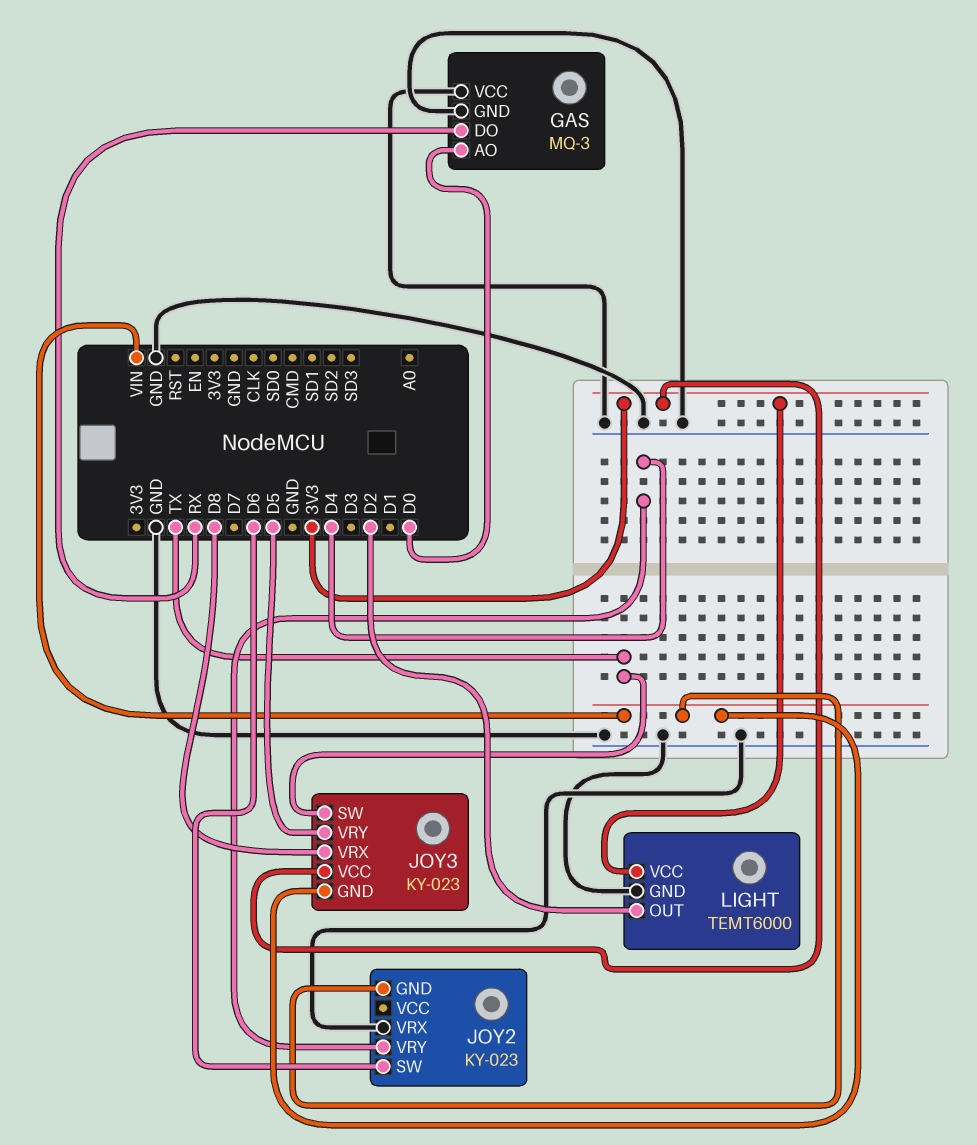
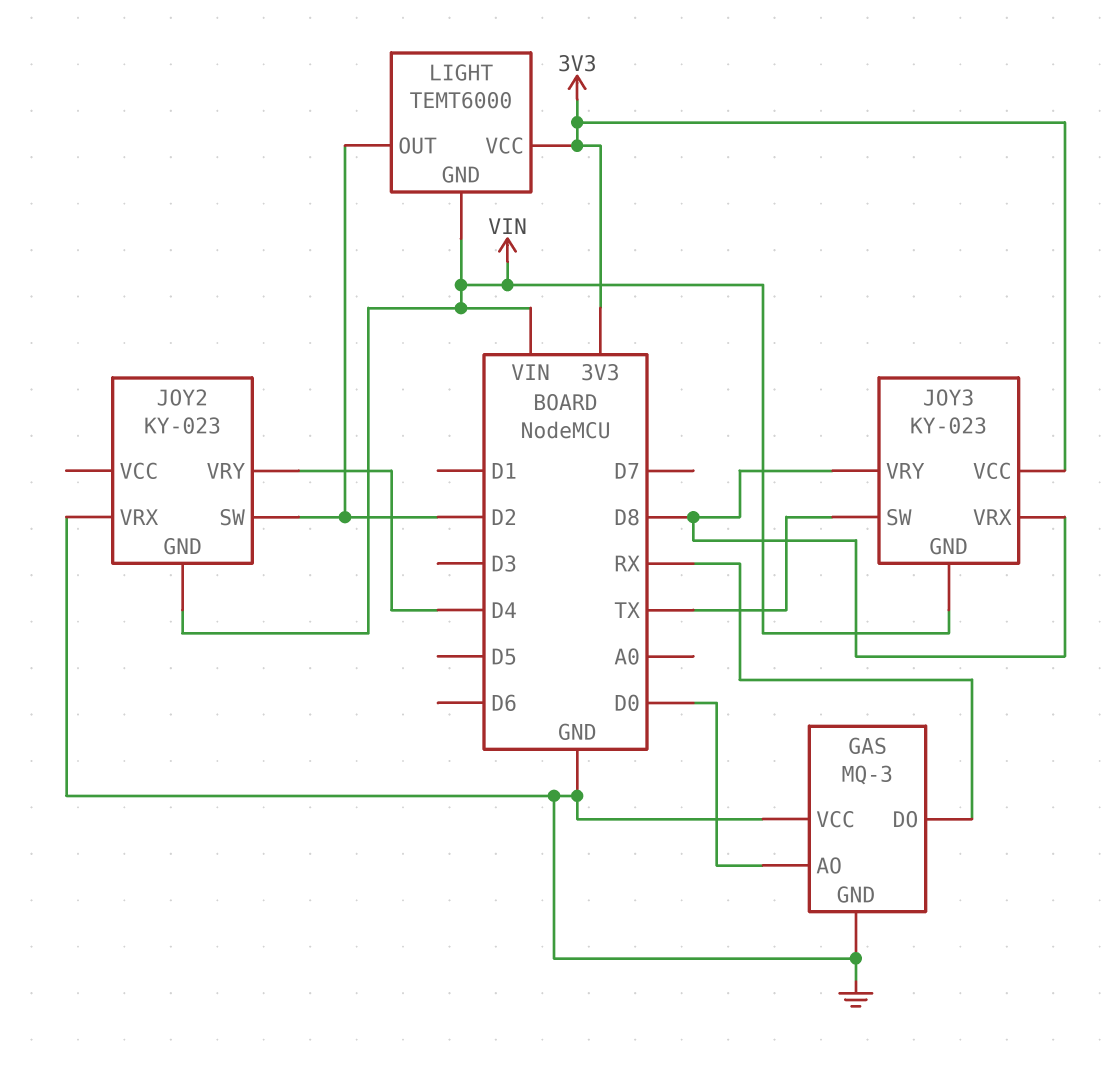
JOY2 pin SW: D6 -> D2
JOY3 pin VRY: D5 -> D8
LIGHT pin GND: GND -> VIN

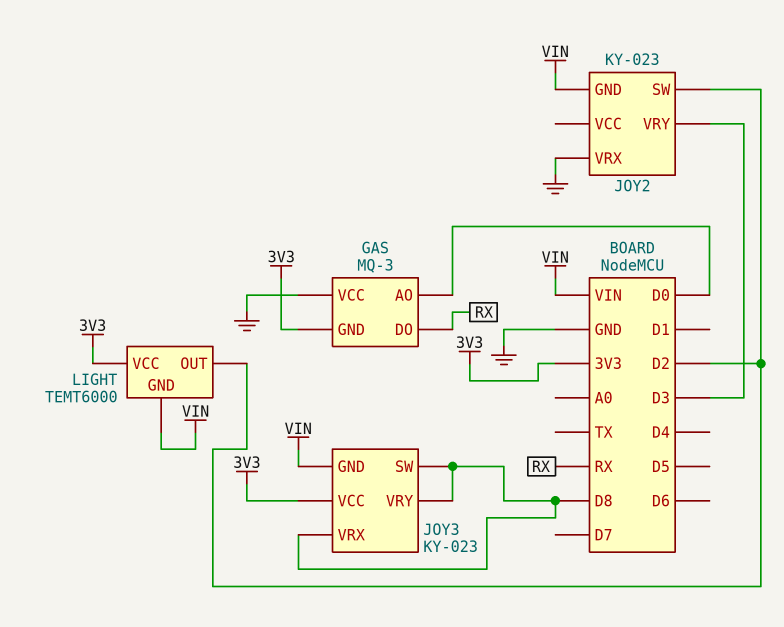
GAS pin GND: GND -> 3V3
JOY2 pin VRY: D4 -> D3
JOY3 pin SW: TX -> D8

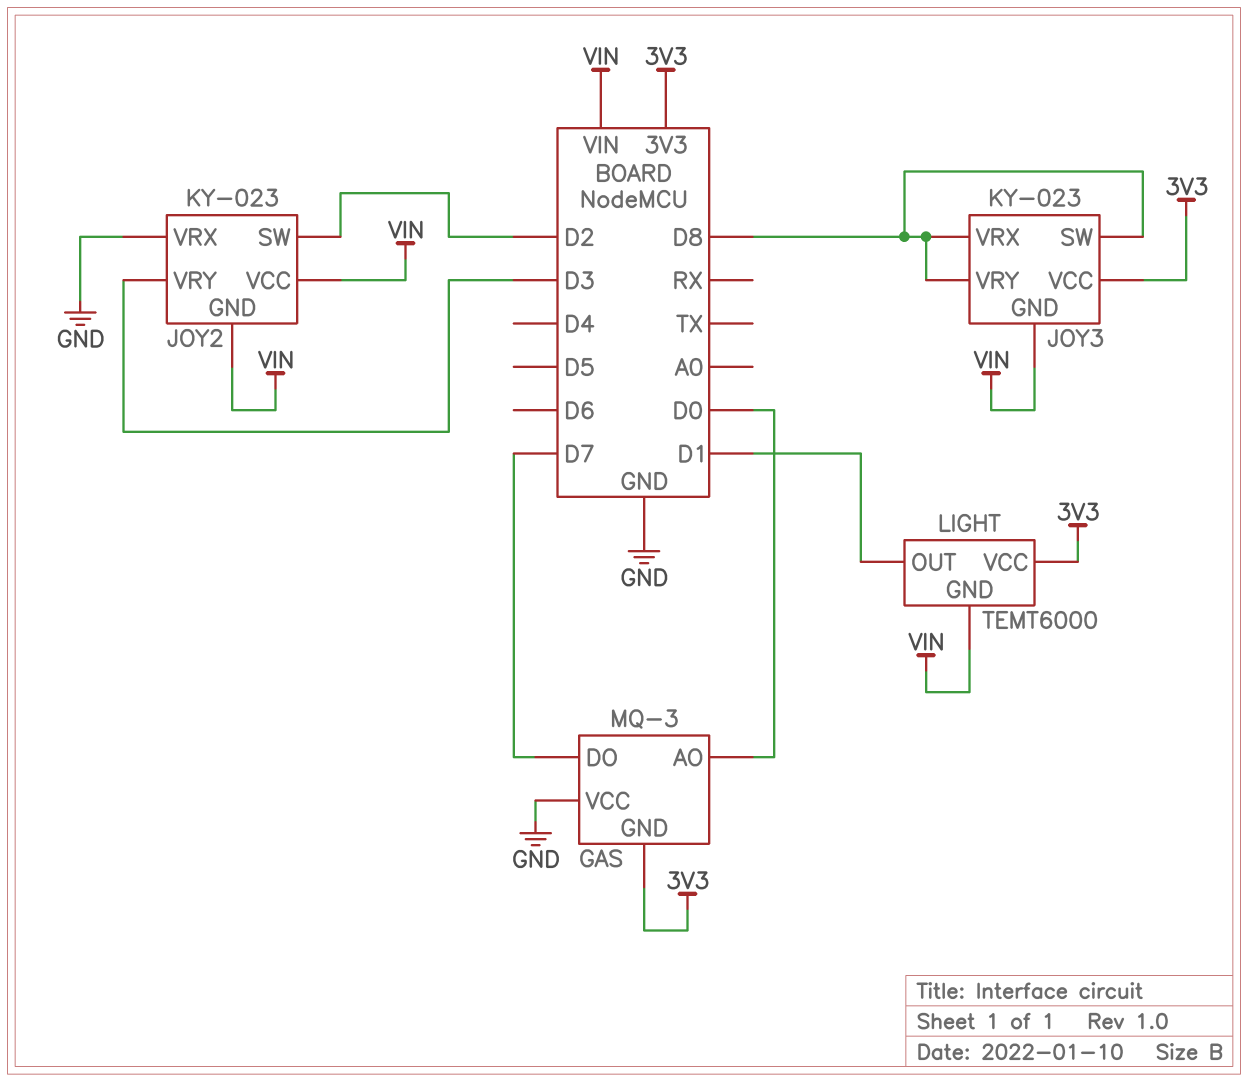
GAS pin DO: RX -> D7
JOY2 pin VCC: none -> VIN
LIGHT pin OUT: D2 -> D1

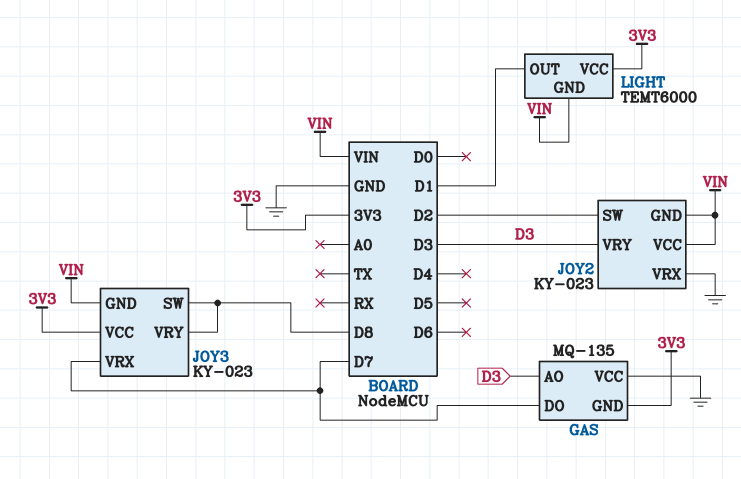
GAS: MQ-3 -> MQ-135
GAS pin AO: D0 -> D3
JOY3 pin VRX: D8 -> D7

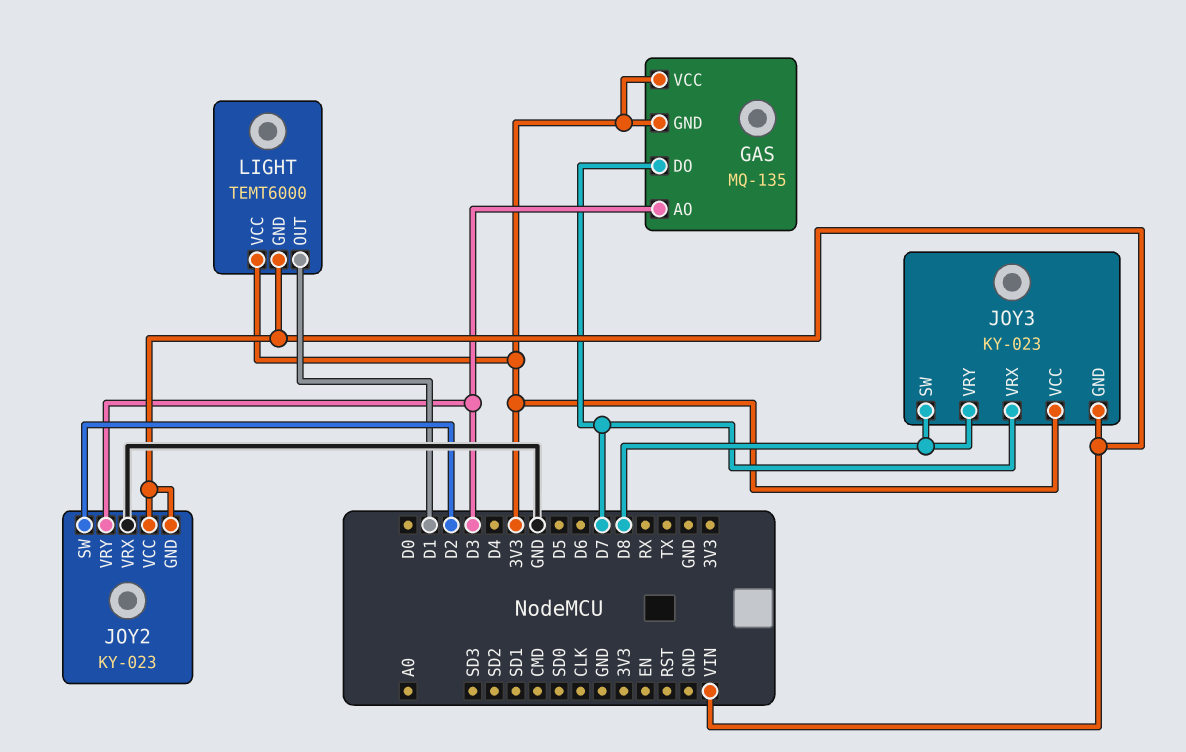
GAS pin VCC: GND -> 3V3

